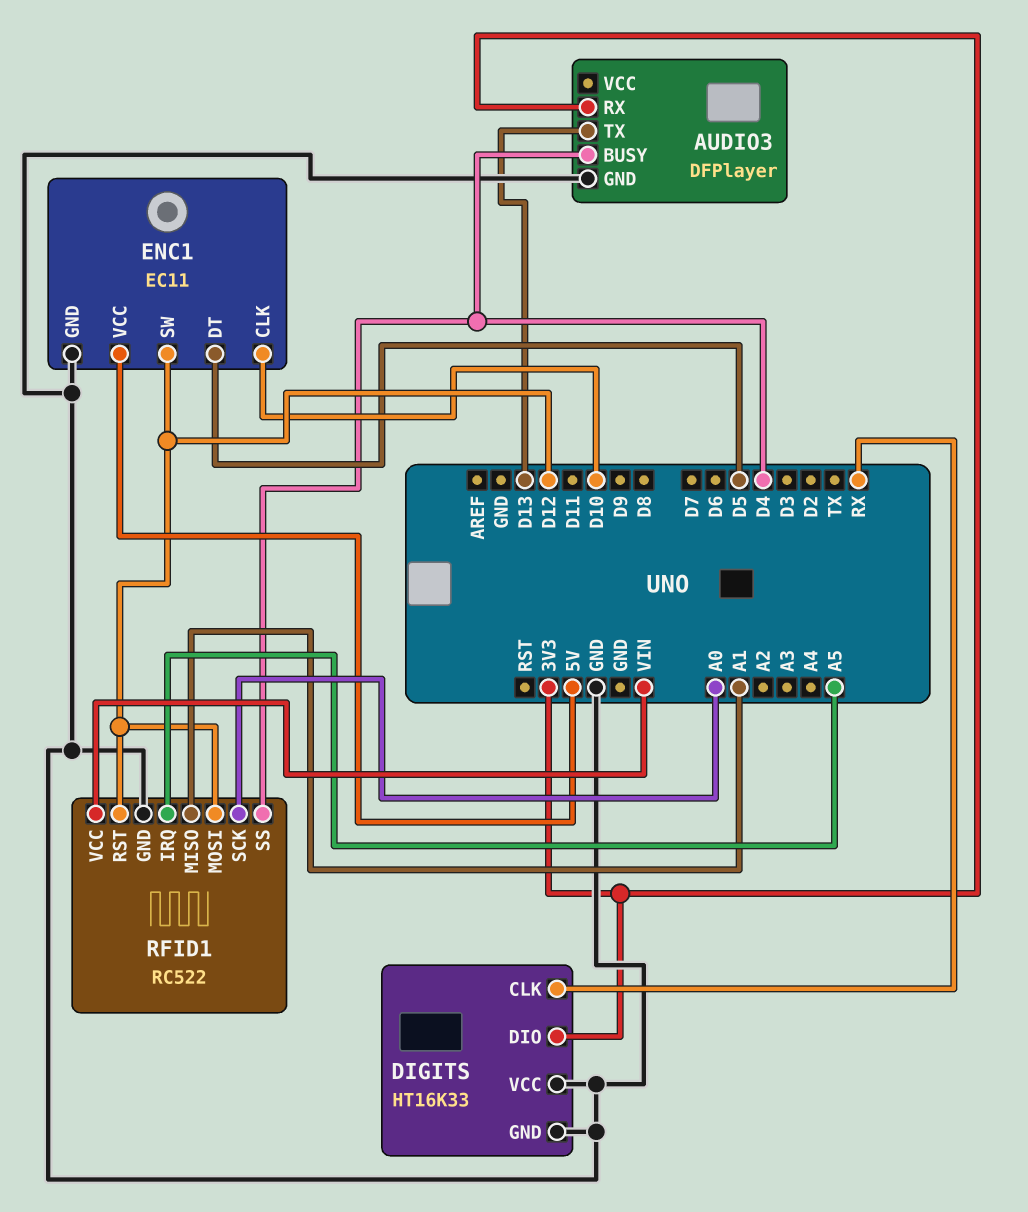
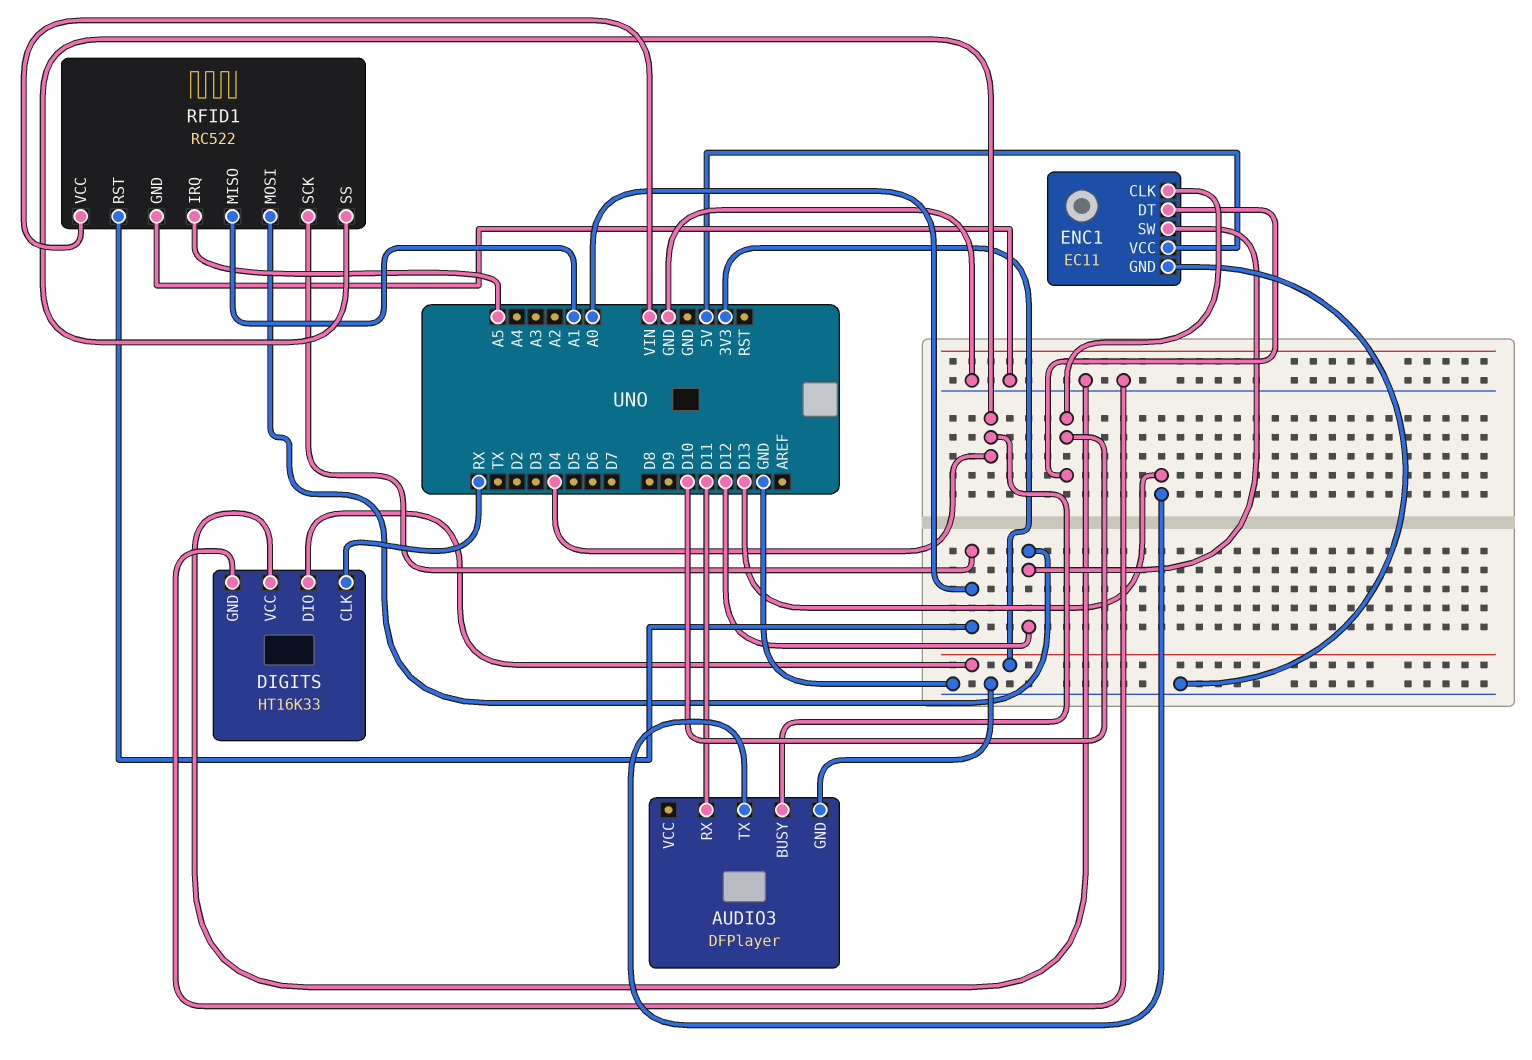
AUDIO3 pin RX: 3V3 -> D11
ENC1 pin DT: D5 -> D10
RFID1 pin RST: D12 -> A0

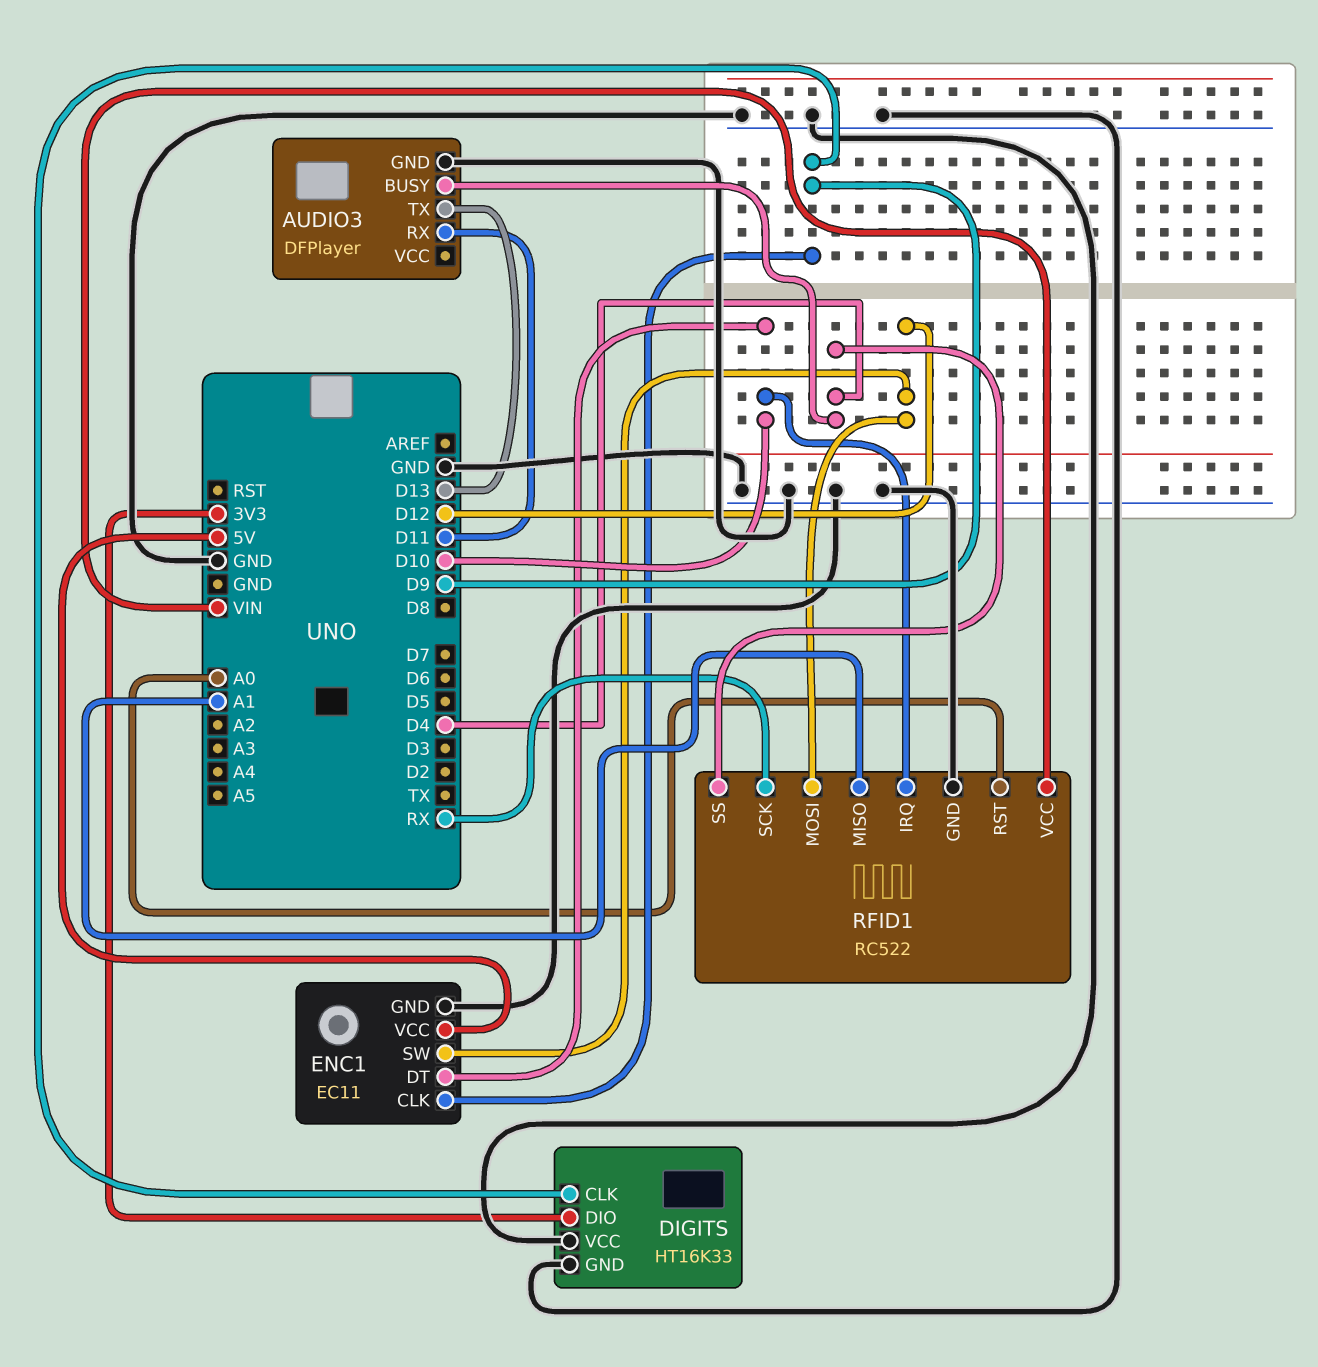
DIGITS pin CLK: RX -> D9
ENC1 pin CLK: D10 -> D9
RFID1 pin IRQ: A5 -> D10
RFID1 pin SCK: A0 -> RX

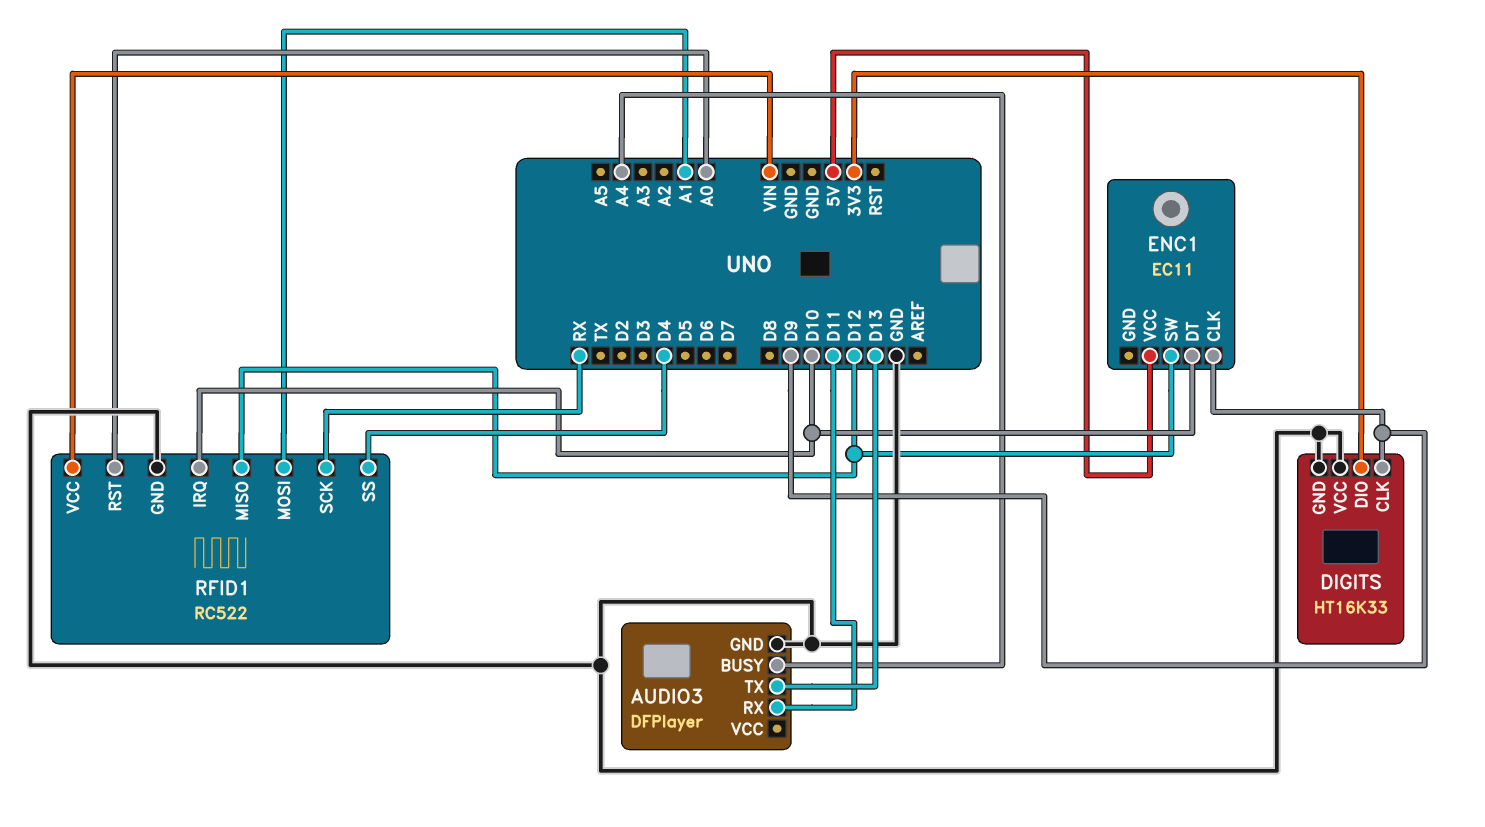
AUDIO3 pin BUSY: D4 -> A4
ENC1 pin GND: GND -> none
RFID1 pin MISO: A1 -> D12
RFID1 pin MOSI: D12 -> A1

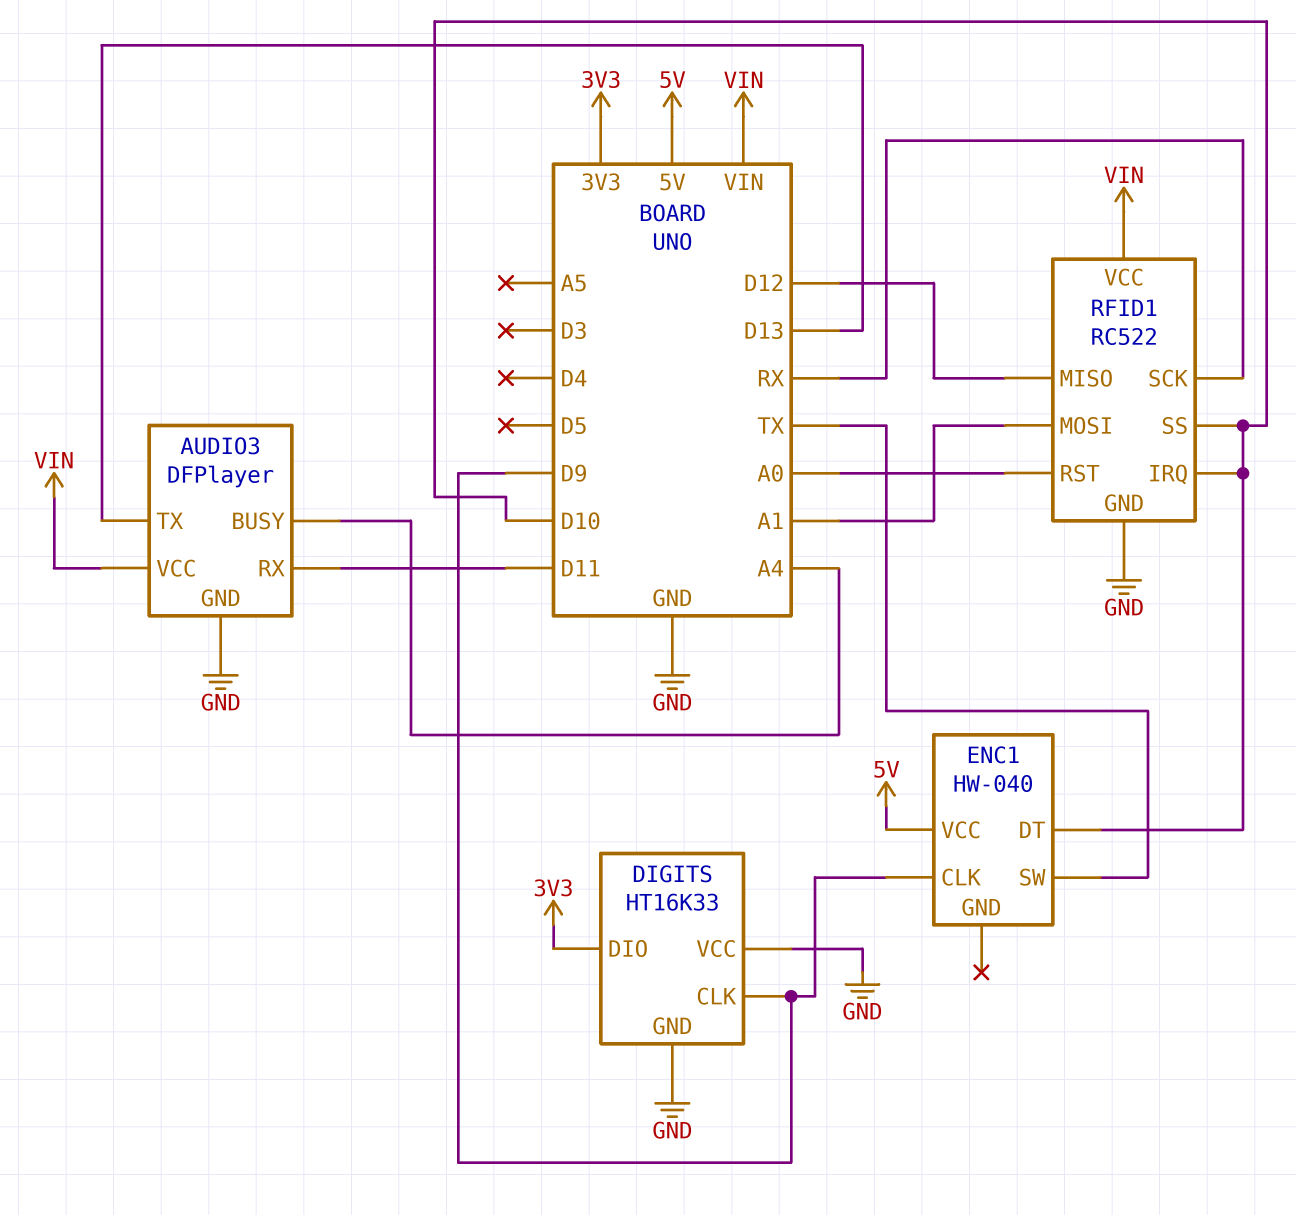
AUDIO3 pin VCC: none -> VIN
ENC1: EC11 -> HW-040
ENC1 pin SW: D12 -> TX
RFID1 pin SS: D4 -> D10

